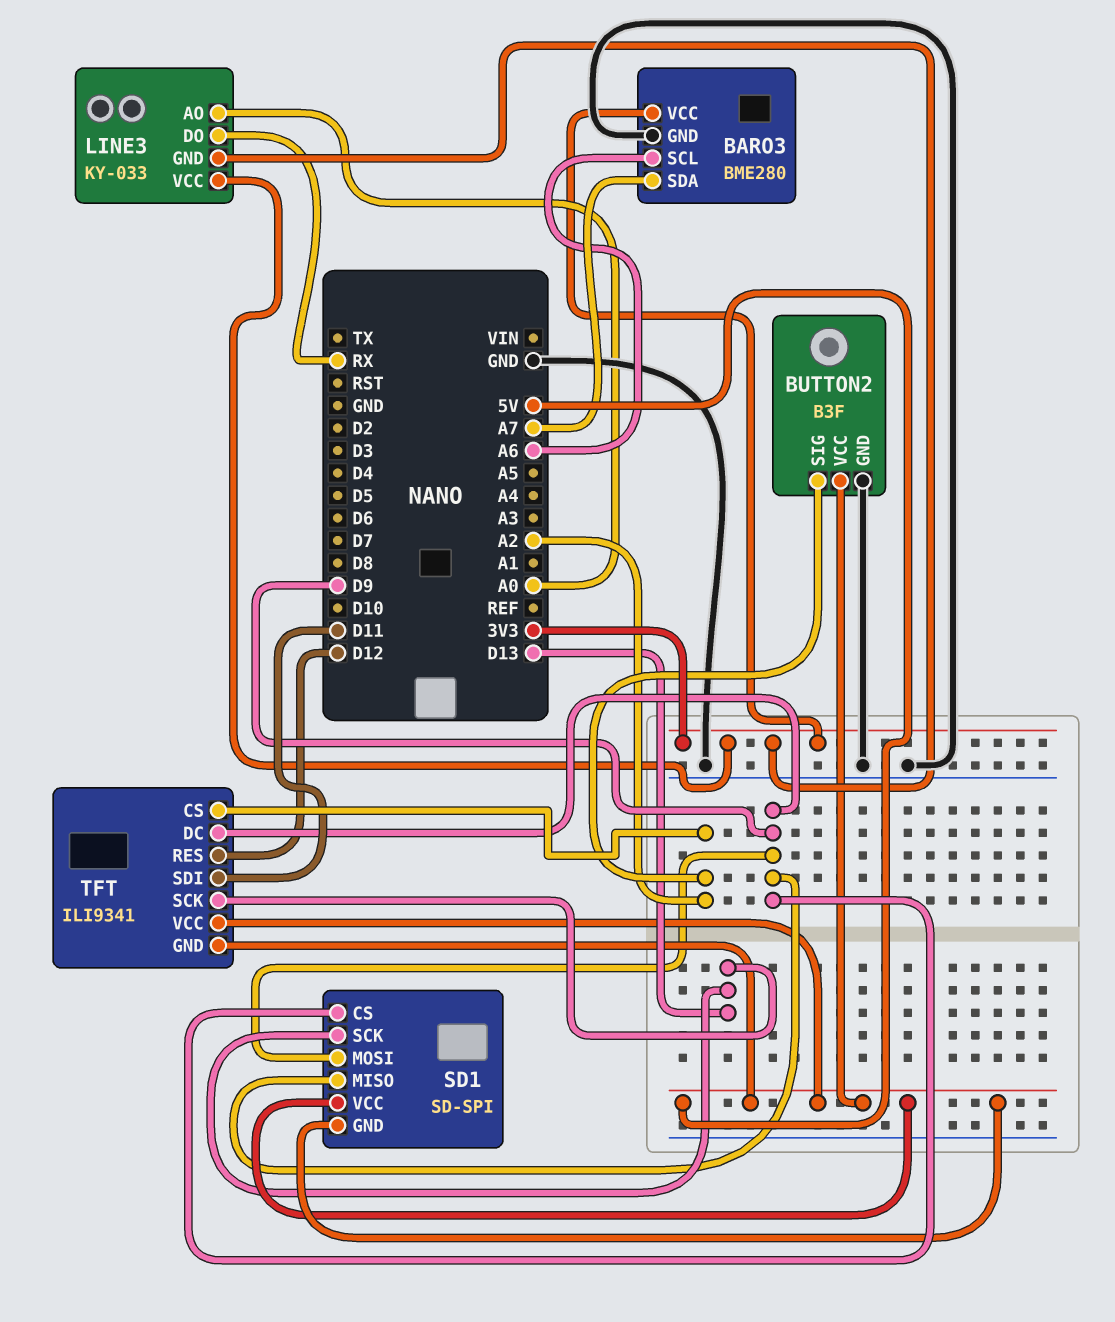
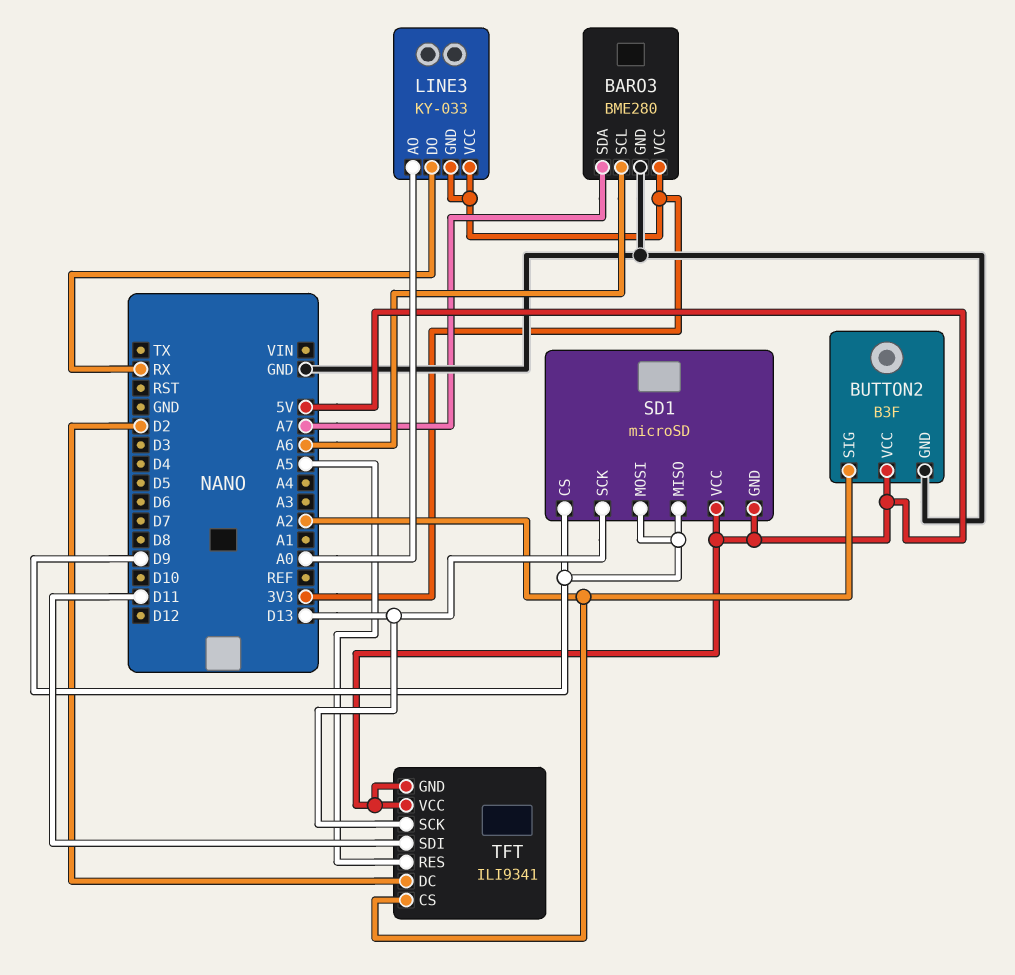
SD1: SD-SPI -> microSD
TFT pin DC: D9 -> D2
TFT pin RES: D12 -> A5

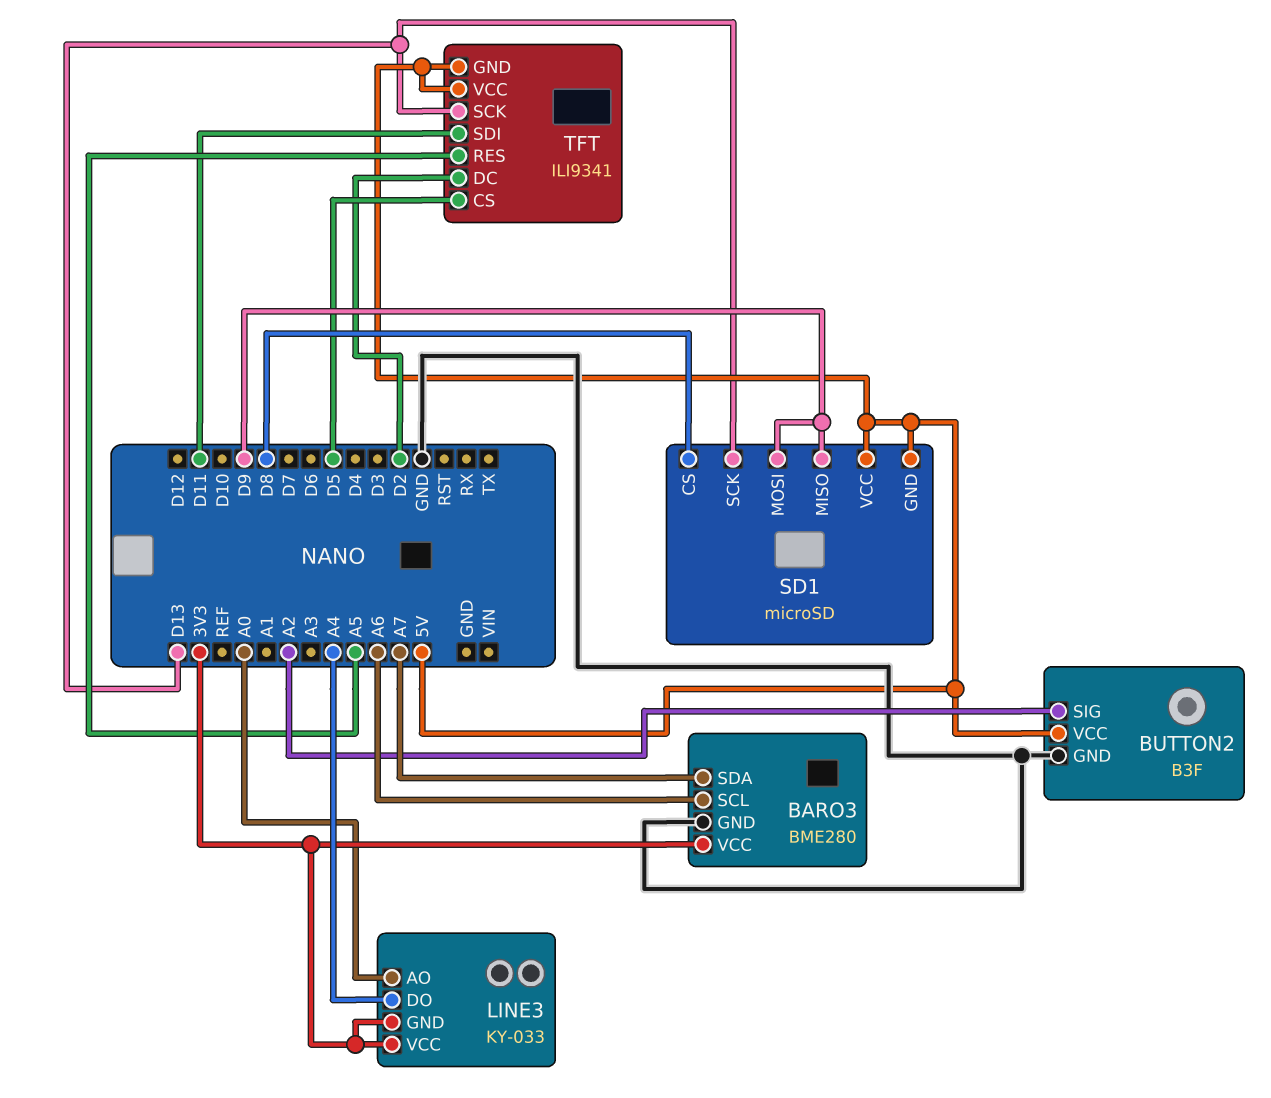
LINE3 pin DO: RX -> A4
SD1 pin CS: D9 -> D8
TFT pin CS: A2 -> D5

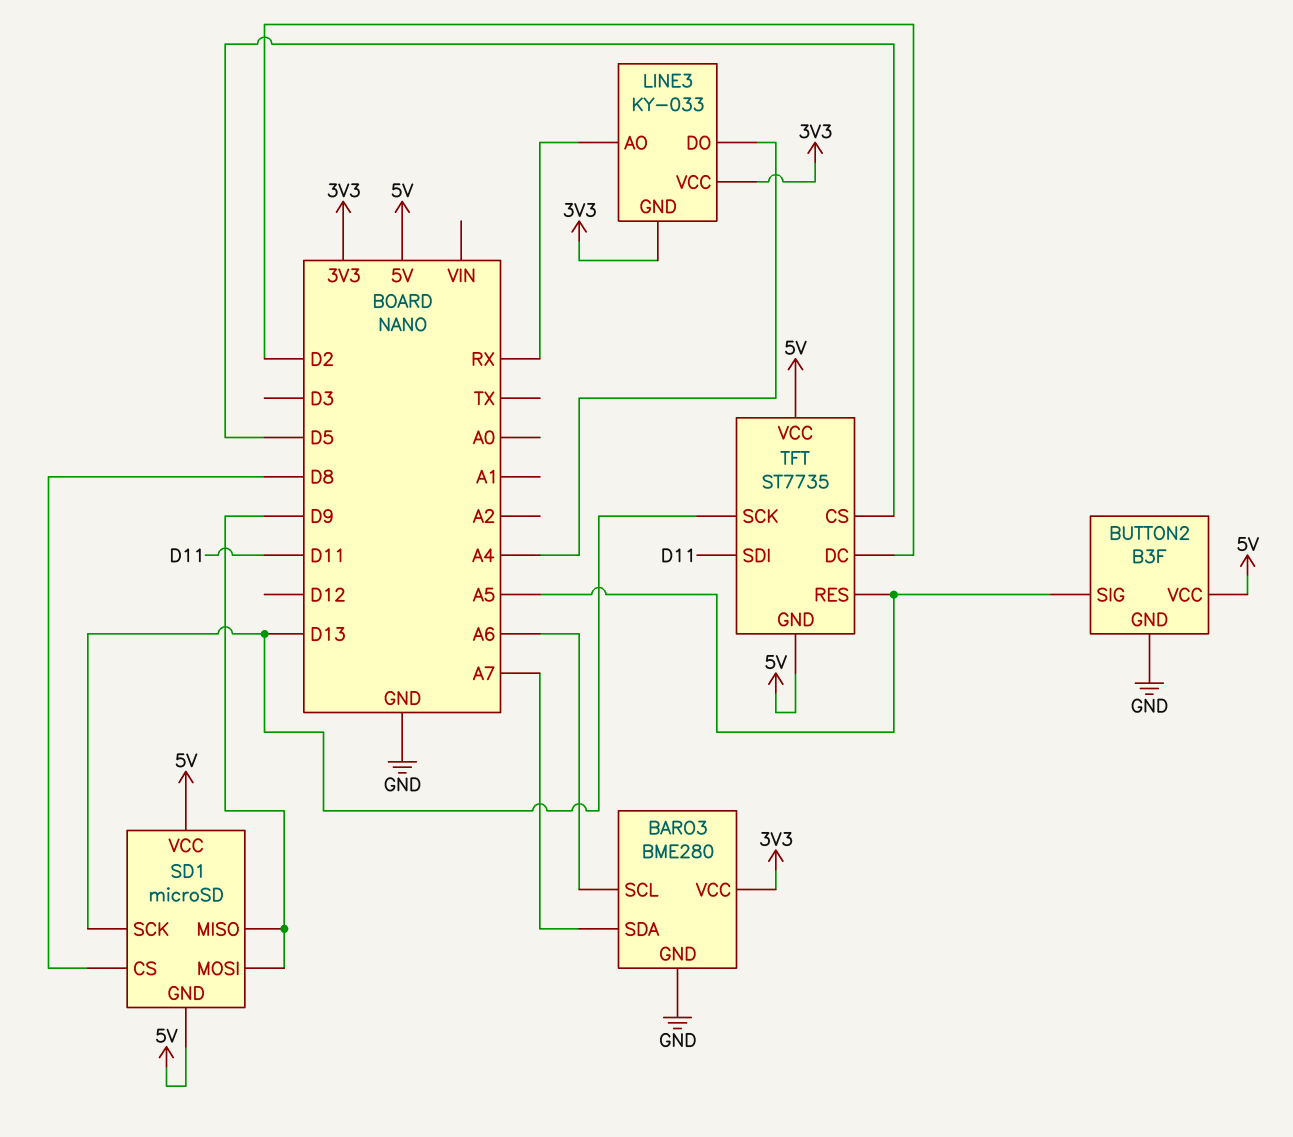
BUTTON2 pin SIG: A2 -> A5
LINE3 pin AO: A0 -> RX
TFT: ILI9341 -> ST7735

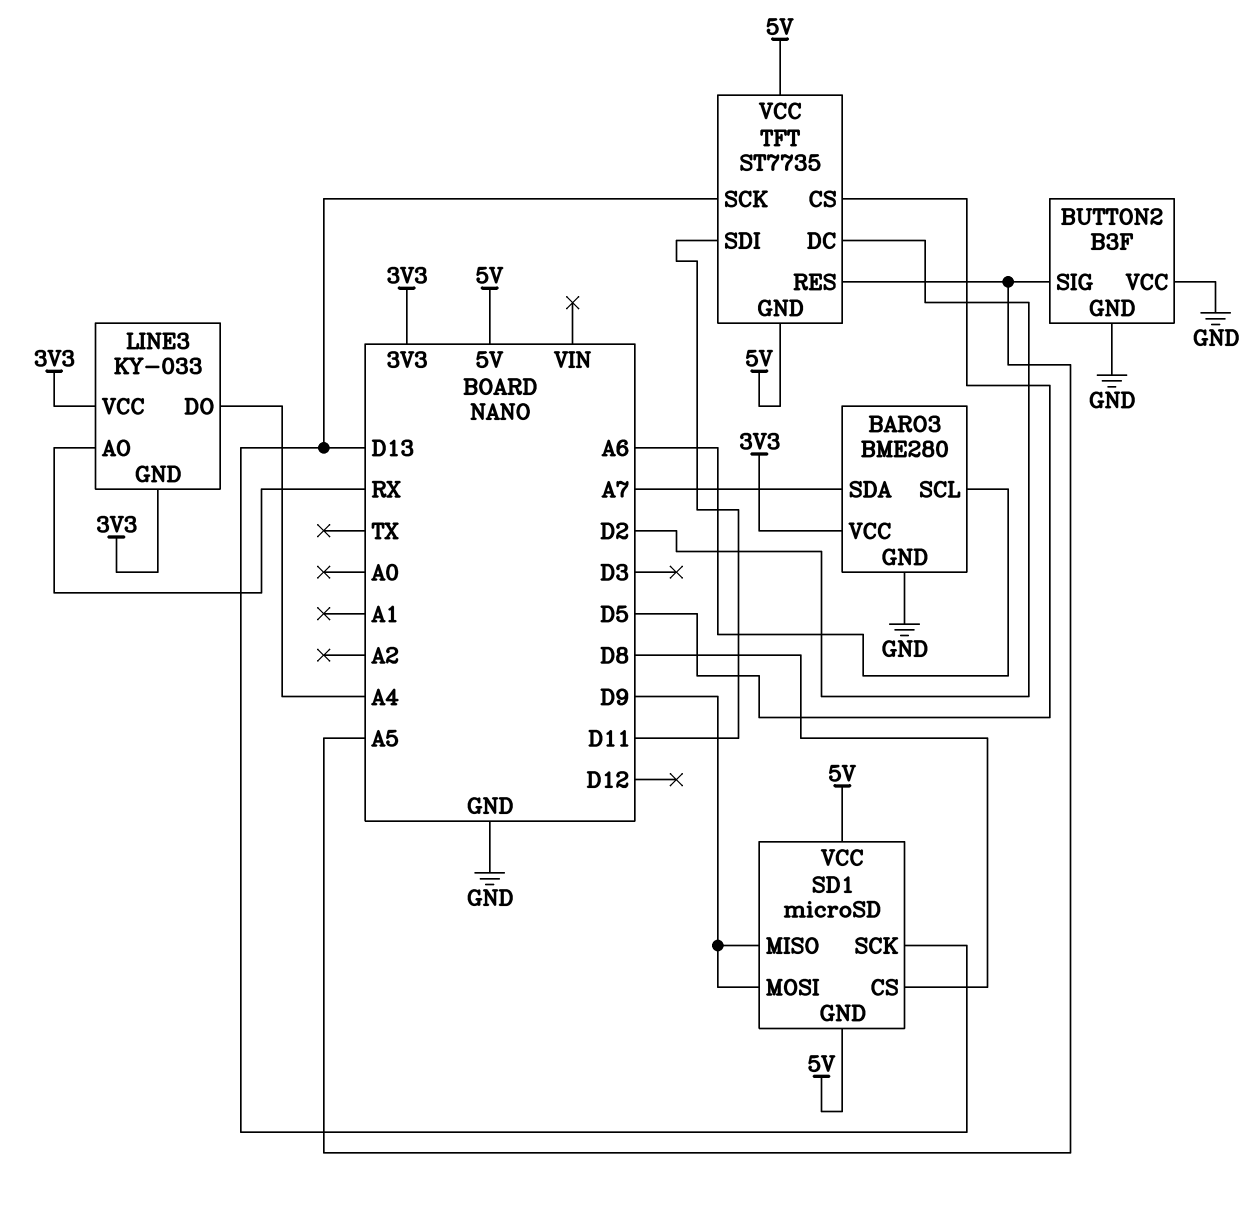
BUTTON2 pin VCC: 5V -> GND

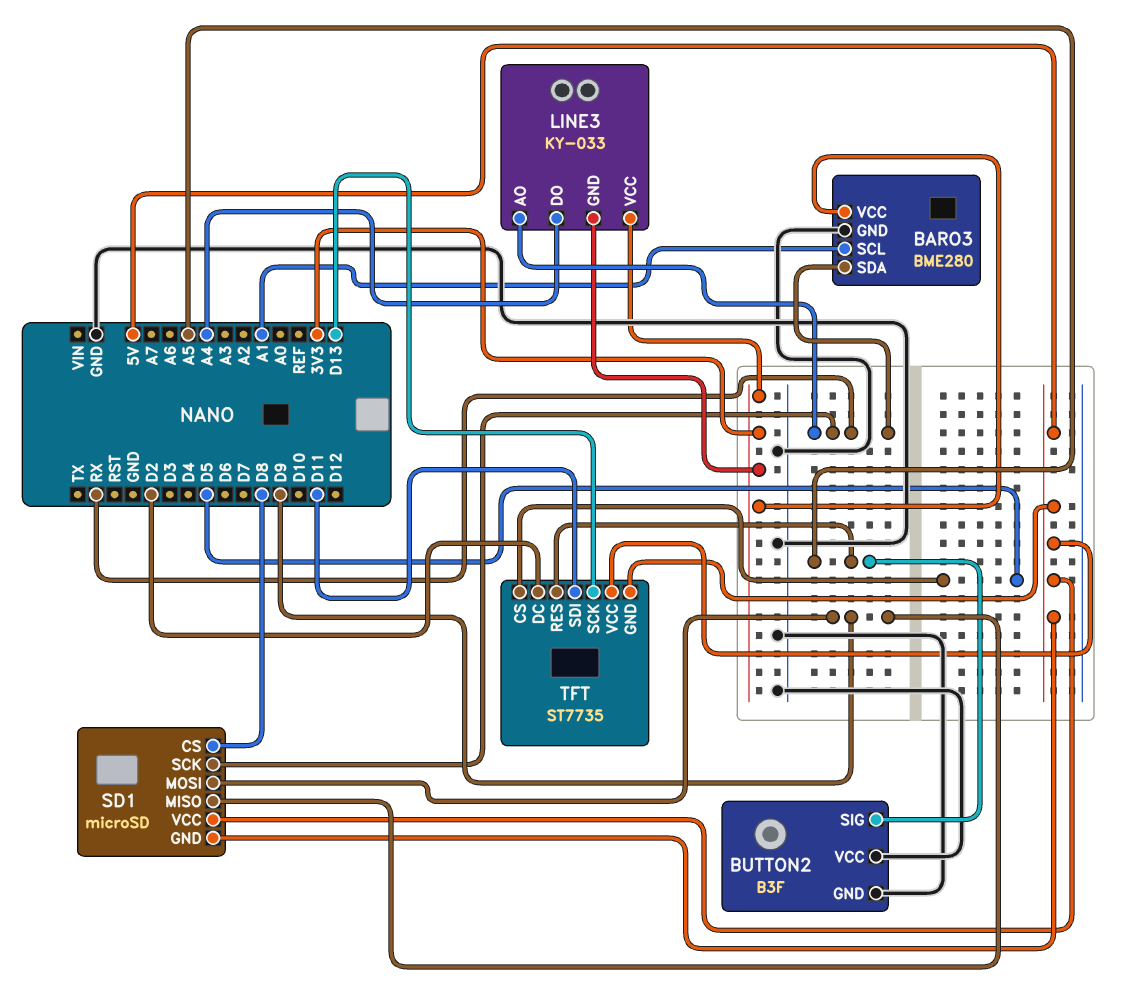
BARO3 pin SCL: A6 -> A1
BARO3 pin SDA: A7 -> RX
SD1 pin SCK: D13 -> RX

